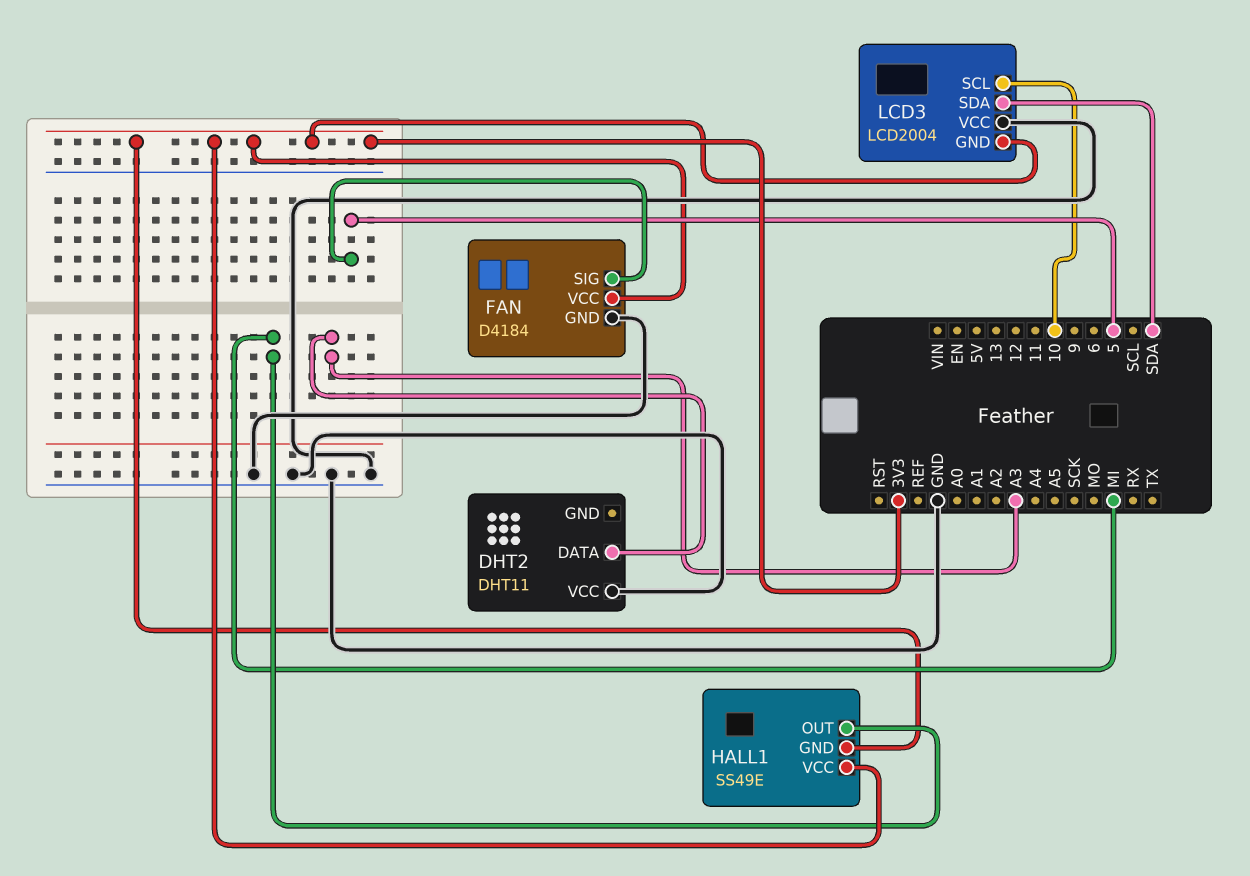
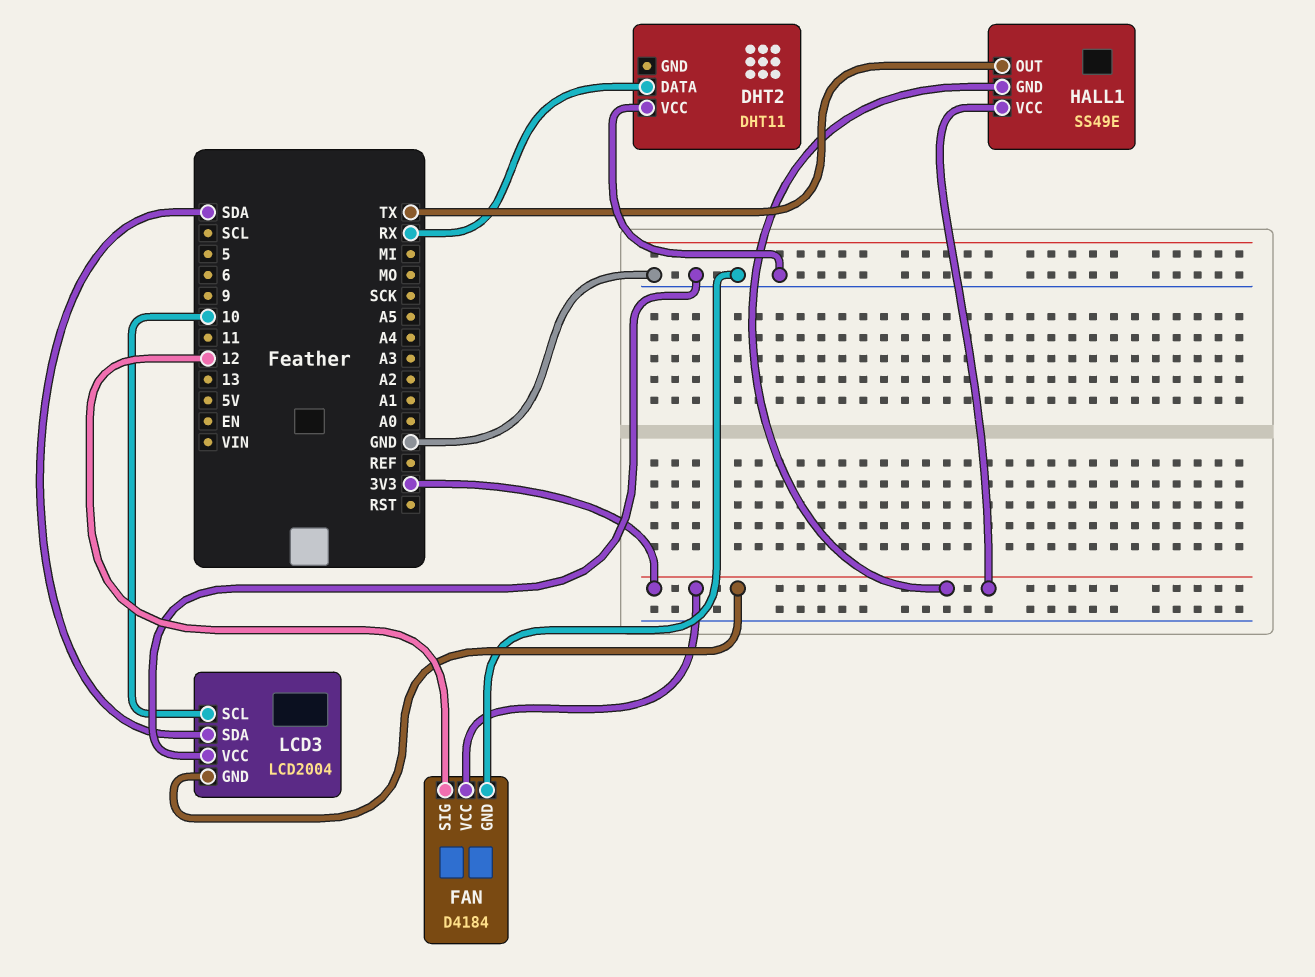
DHT2 pin DATA: A3 -> RX
FAN pin SIG: 5 -> 12
HALL1 pin OUT: MI -> TX

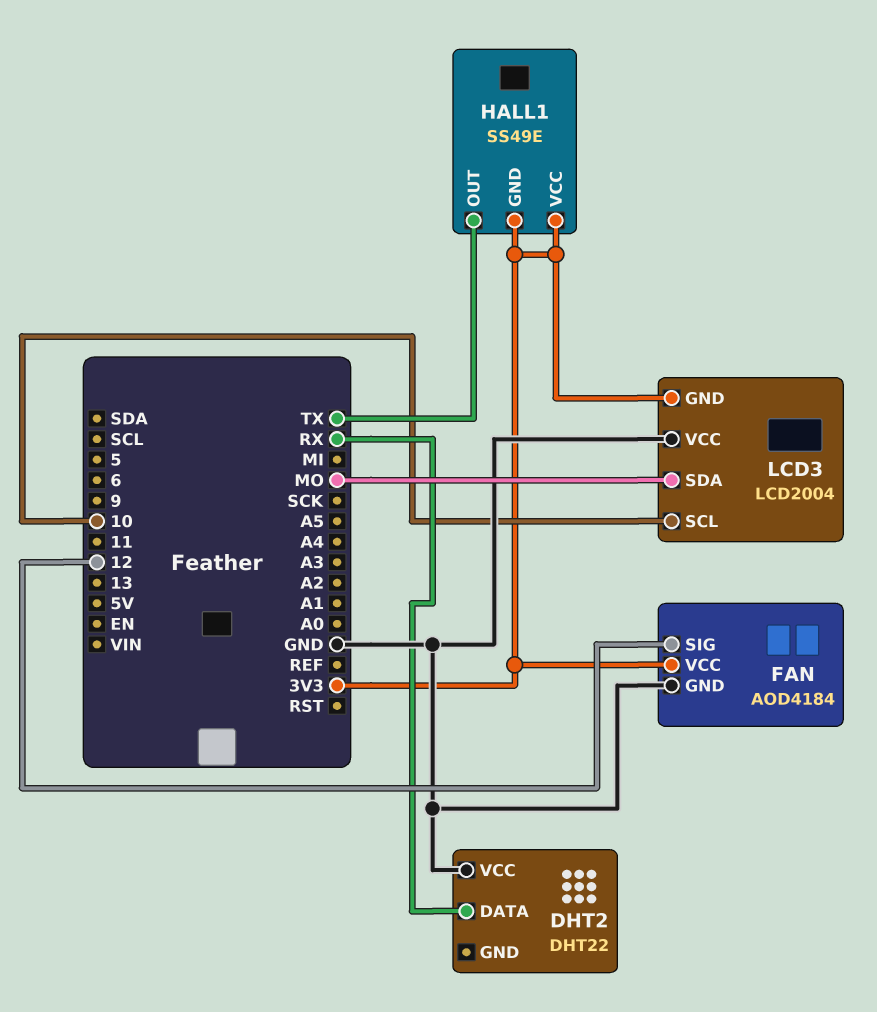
DHT2: DHT11 -> DHT22
FAN: D4184 -> AOD4184
LCD3 pin SDA: SDA -> MO

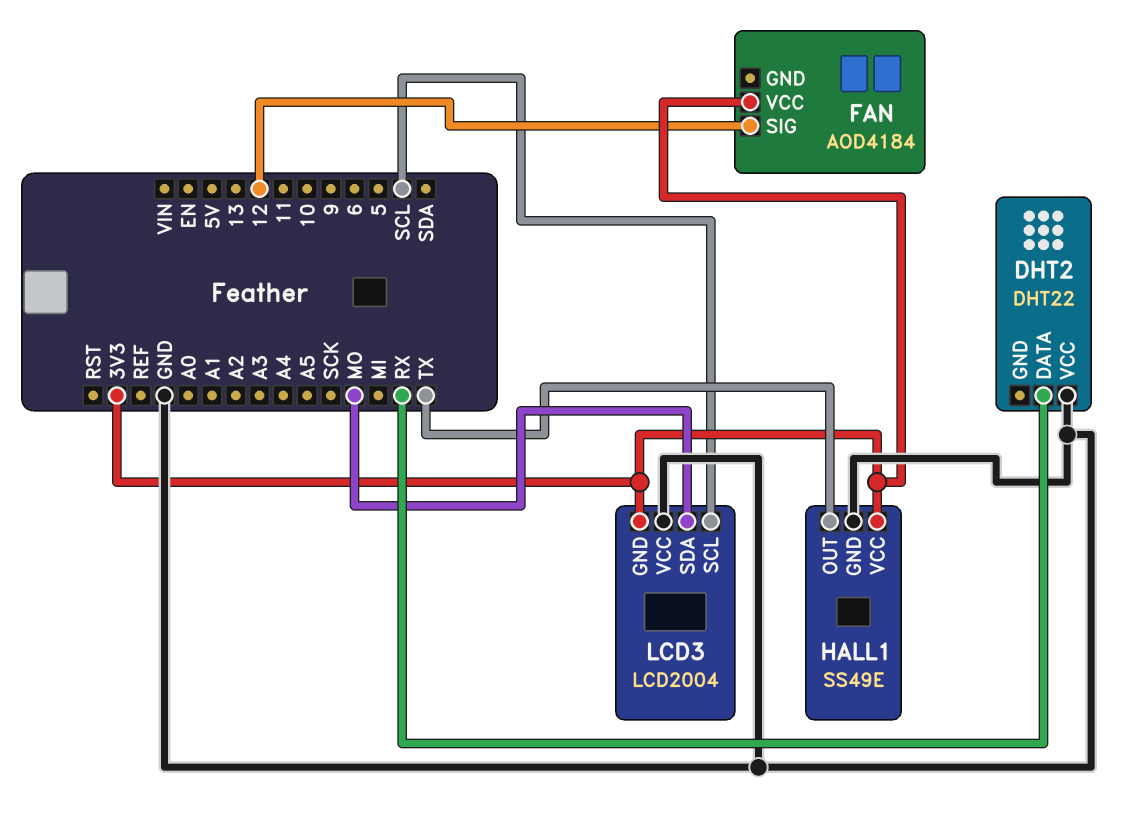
FAN pin GND: GND -> none
HALL1 pin GND: 3V3 -> GND
LCD3 pin SCL: 10 -> SCL

